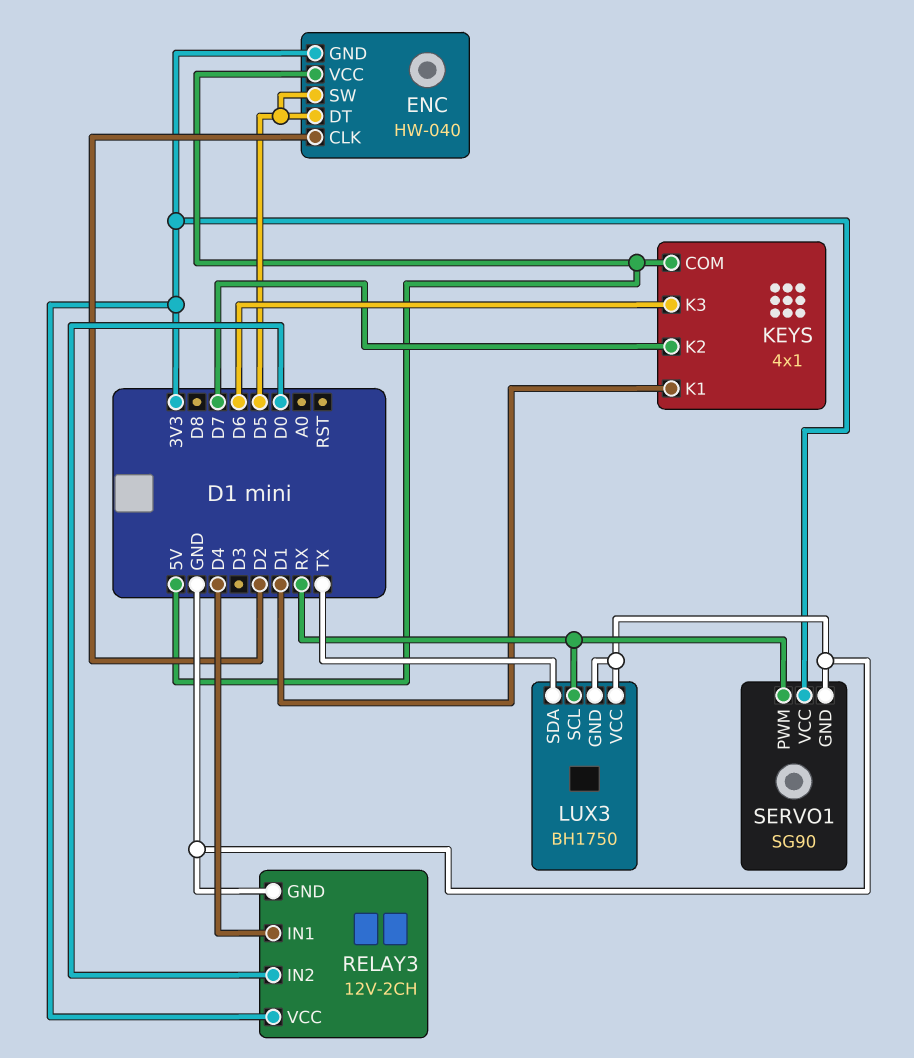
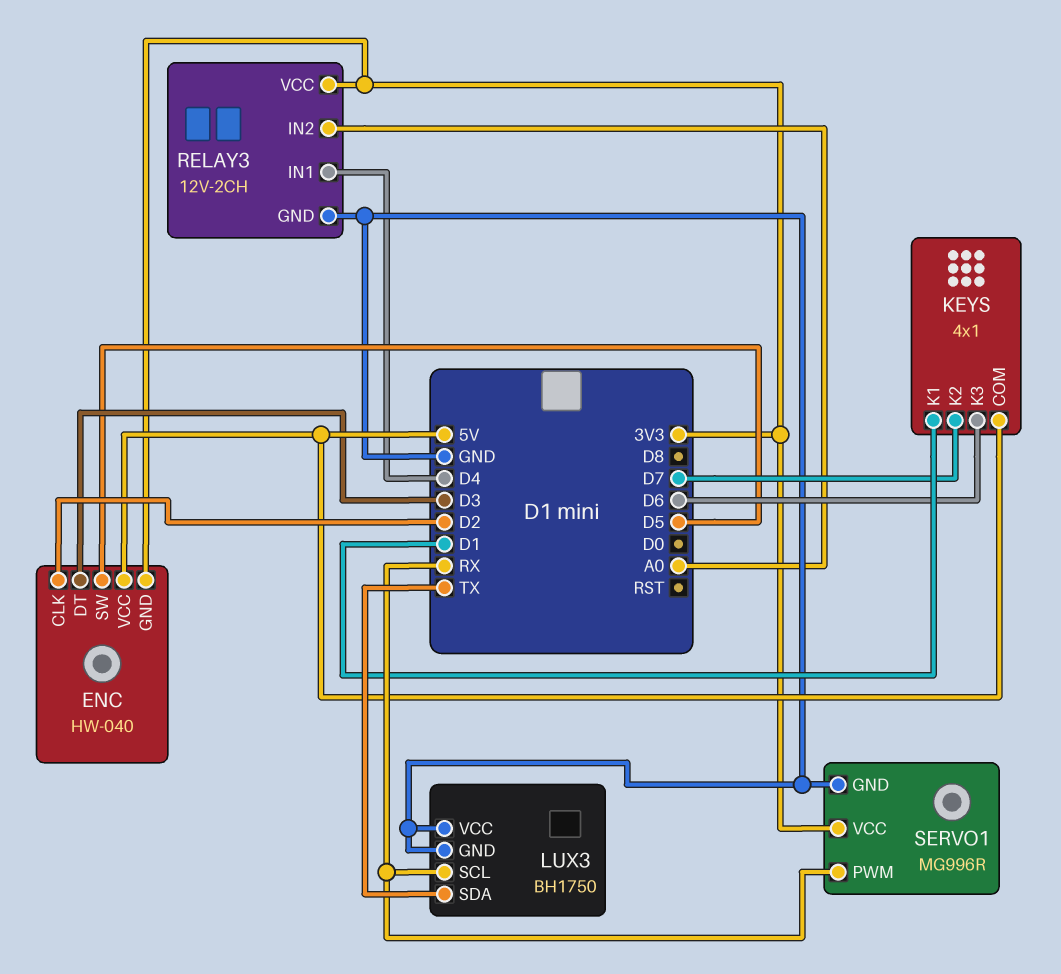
ENC pin DT: D5 -> D3
RELAY3 pin IN2: D0 -> A0
SERVO1: SG90 -> MG996R

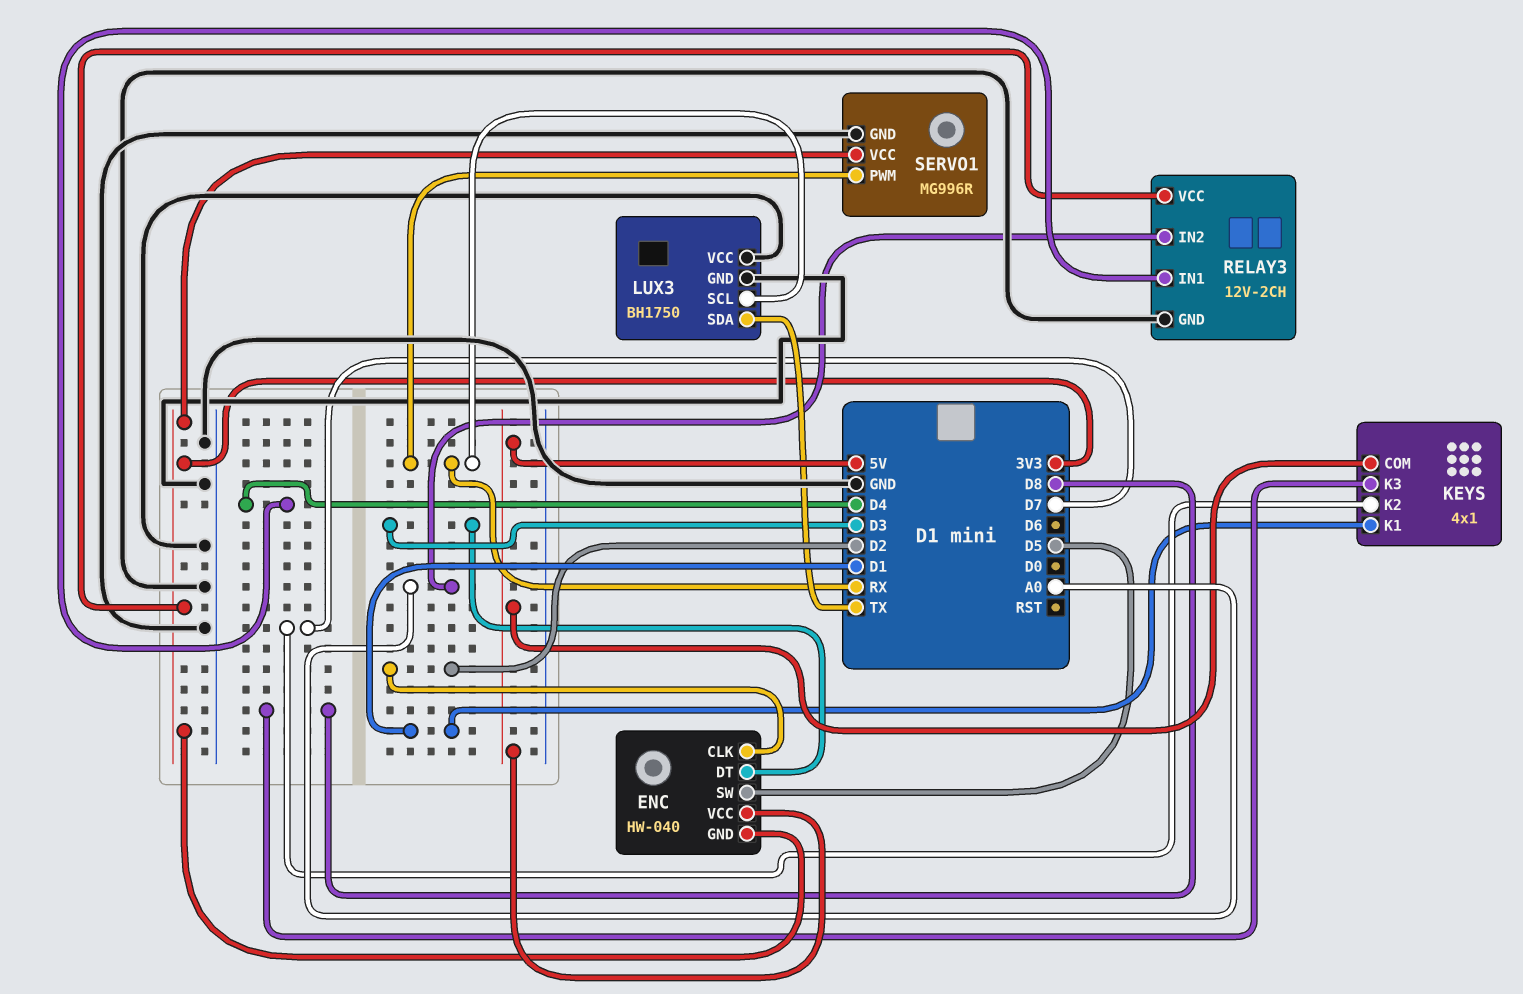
KEYS pin K3: D6 -> D8

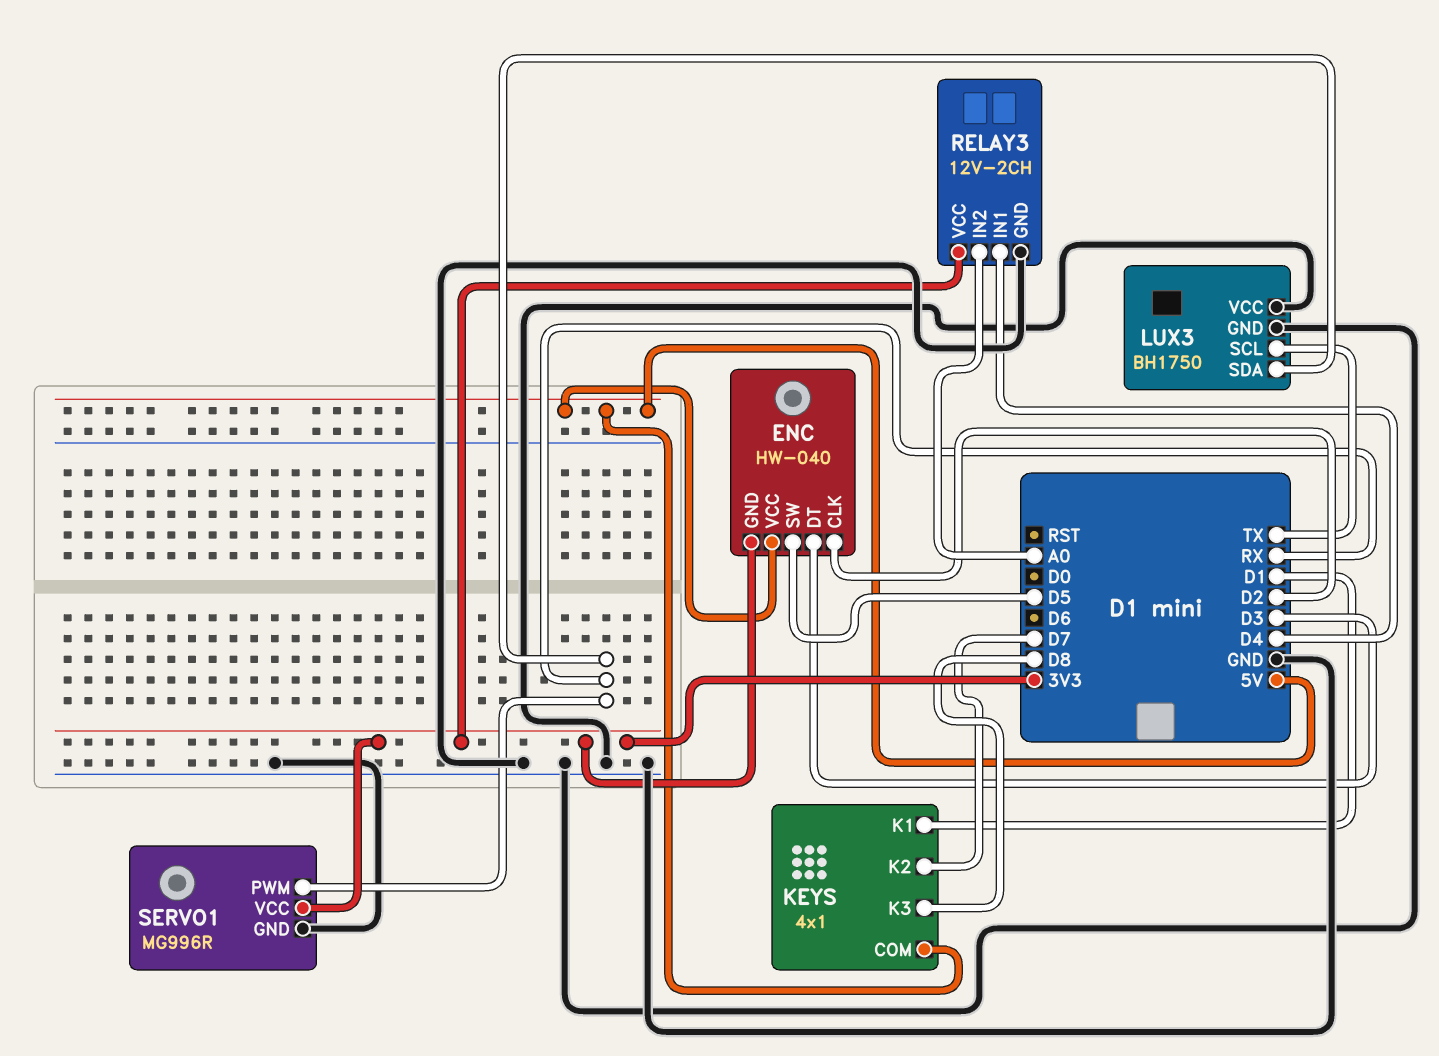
LUX3 pin SCL: RX -> TX
LUX3 pin SDA: TX -> RX

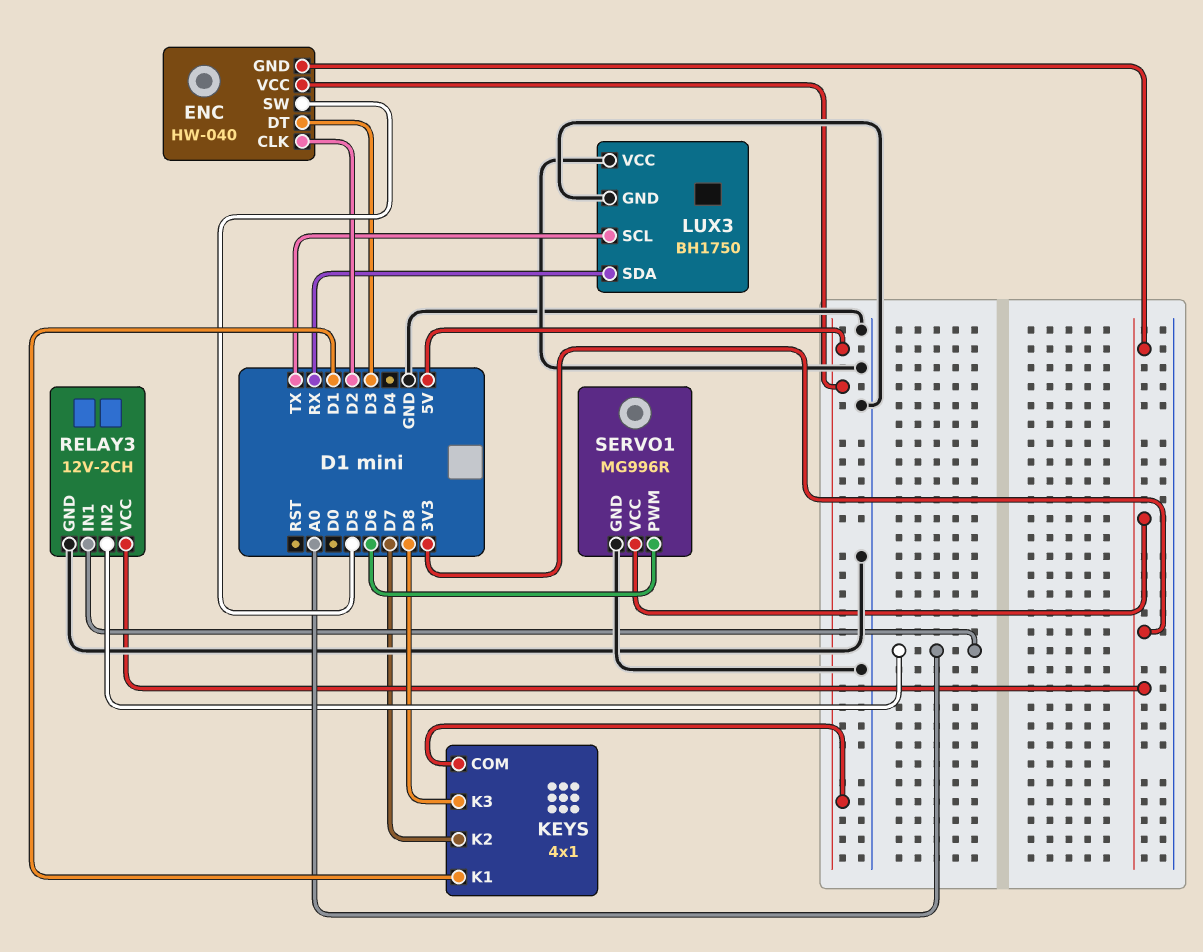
RELAY3 pin IN1: D4 -> A0
SERVO1 pin PWM: RX -> D6

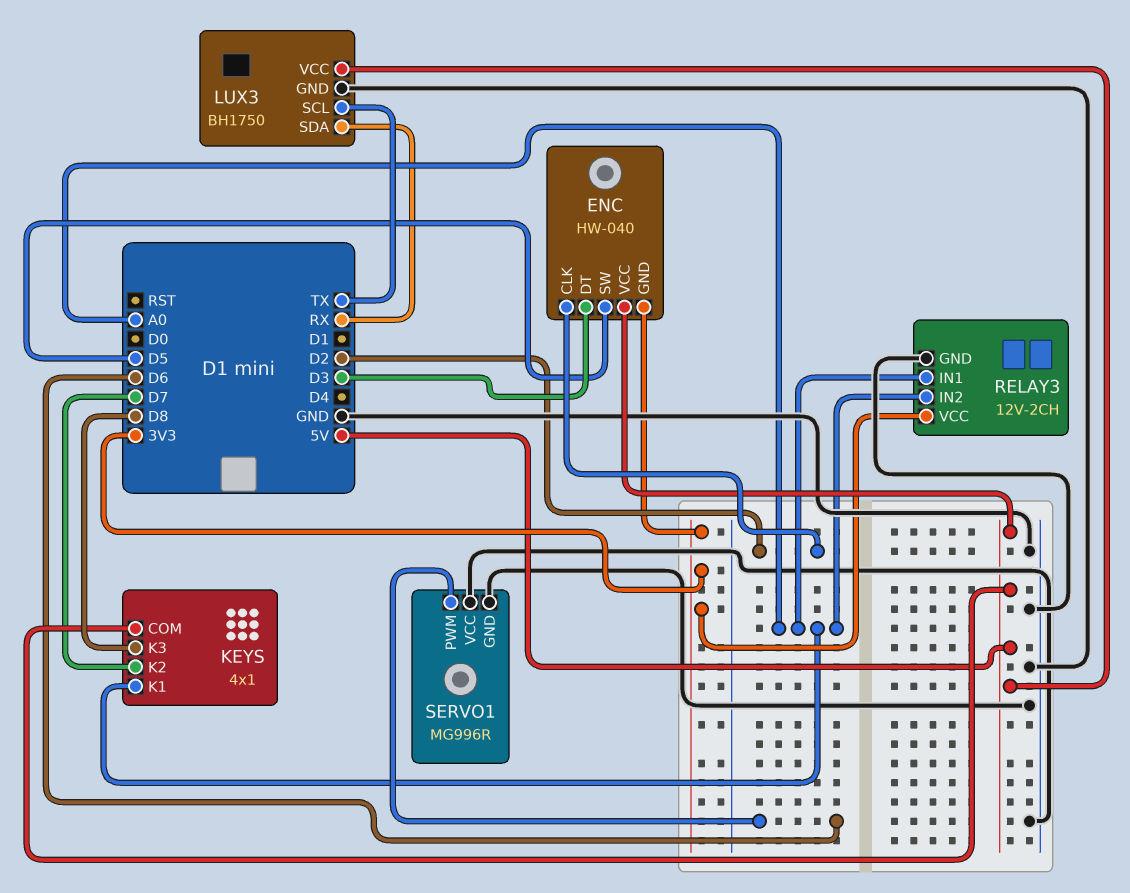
KEYS pin K1: D1 -> A0
LUX3 pin VCC: GND -> 5V
SERVO1 pin VCC: 3V3 -> GND

